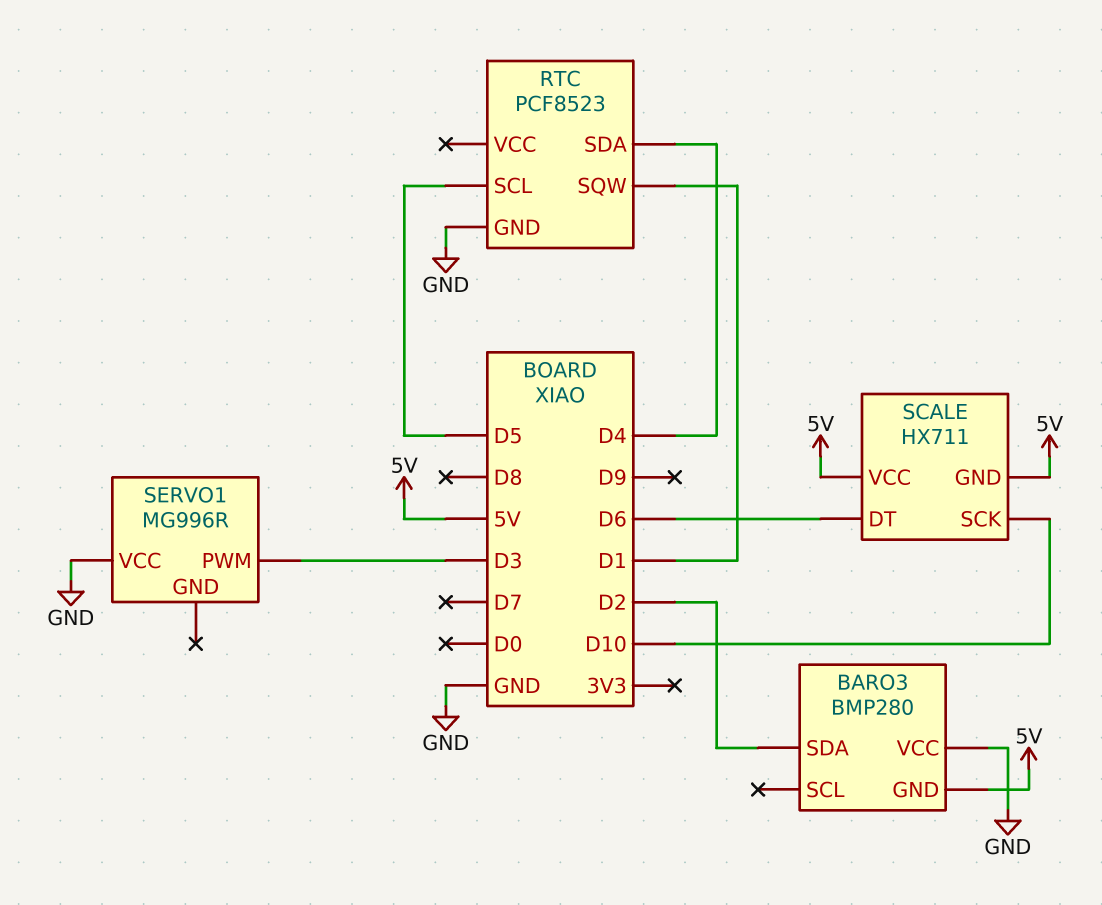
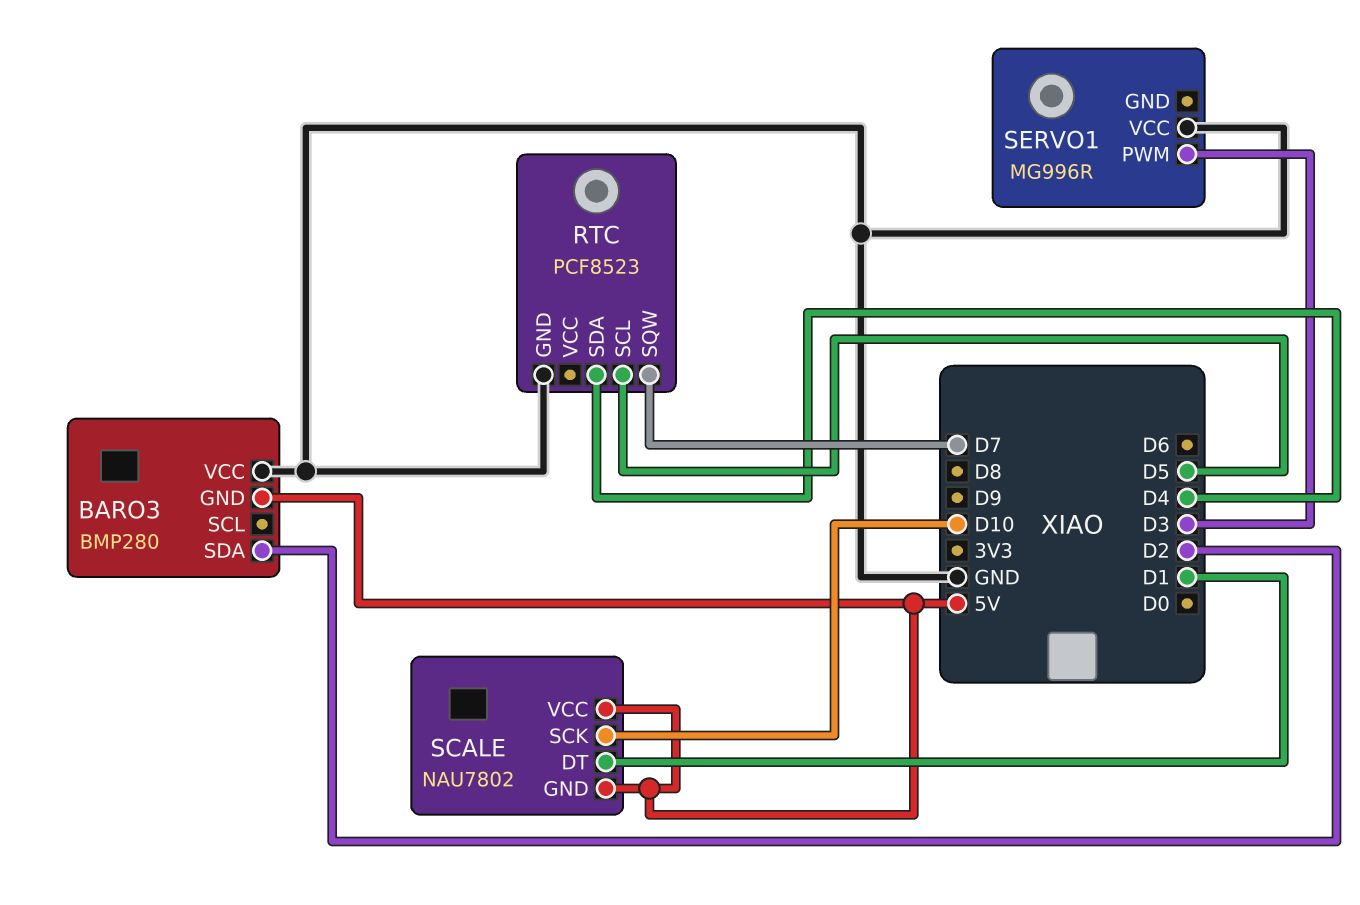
RTC pin SQW: D1 -> D7
SCALE: HX711 -> NAU7802
SCALE pin DT: D6 -> D1

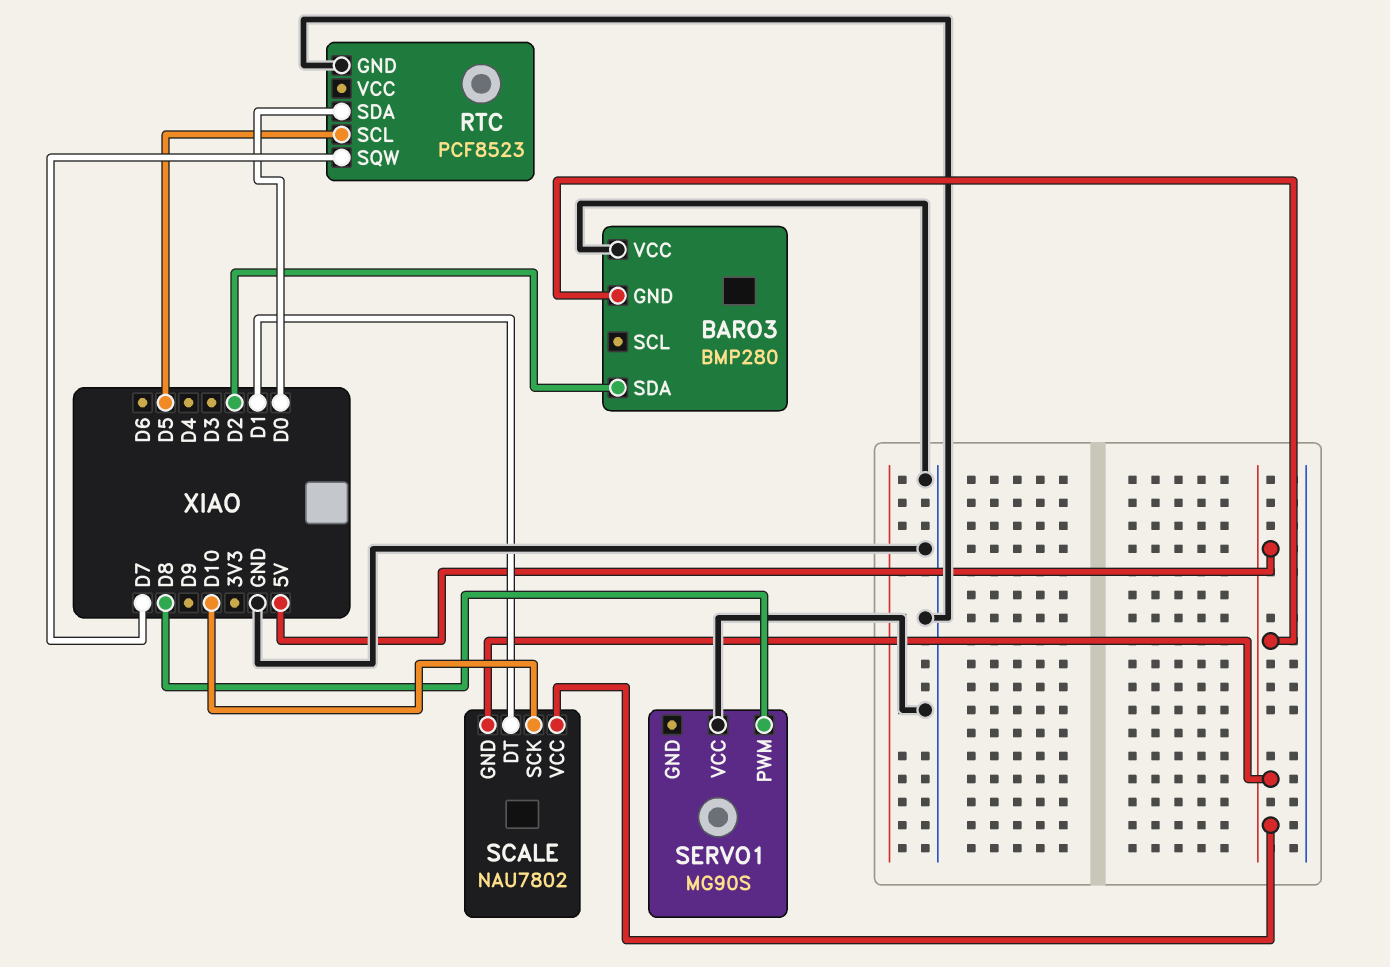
RTC pin SDA: D4 -> D0
SERVO1: MG996R -> MG90S
SERVO1 pin PWM: D3 -> D8

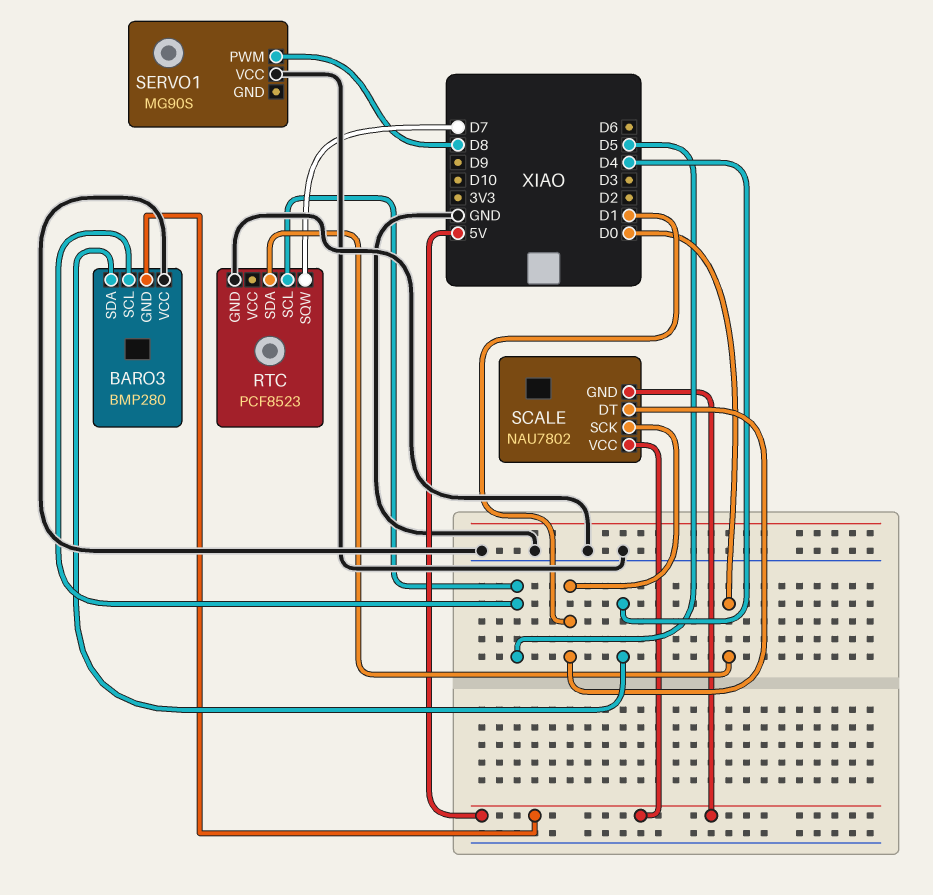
BARO3 pin SCL: none -> D5
BARO3 pin SDA: D2 -> D4
SCALE pin SCK: D10 -> D1

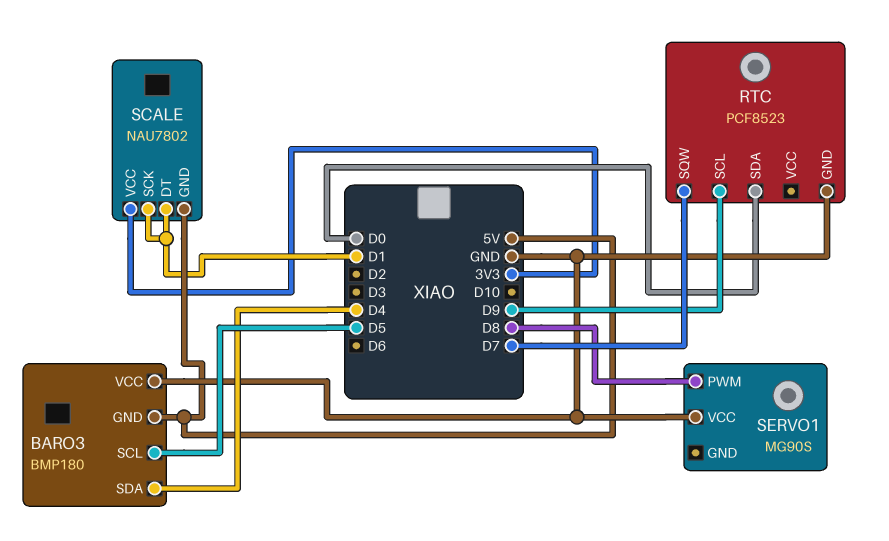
BARO3: BMP280 -> BMP180
RTC pin SCL: D5 -> D9
SCALE pin VCC: 5V -> 3V3

